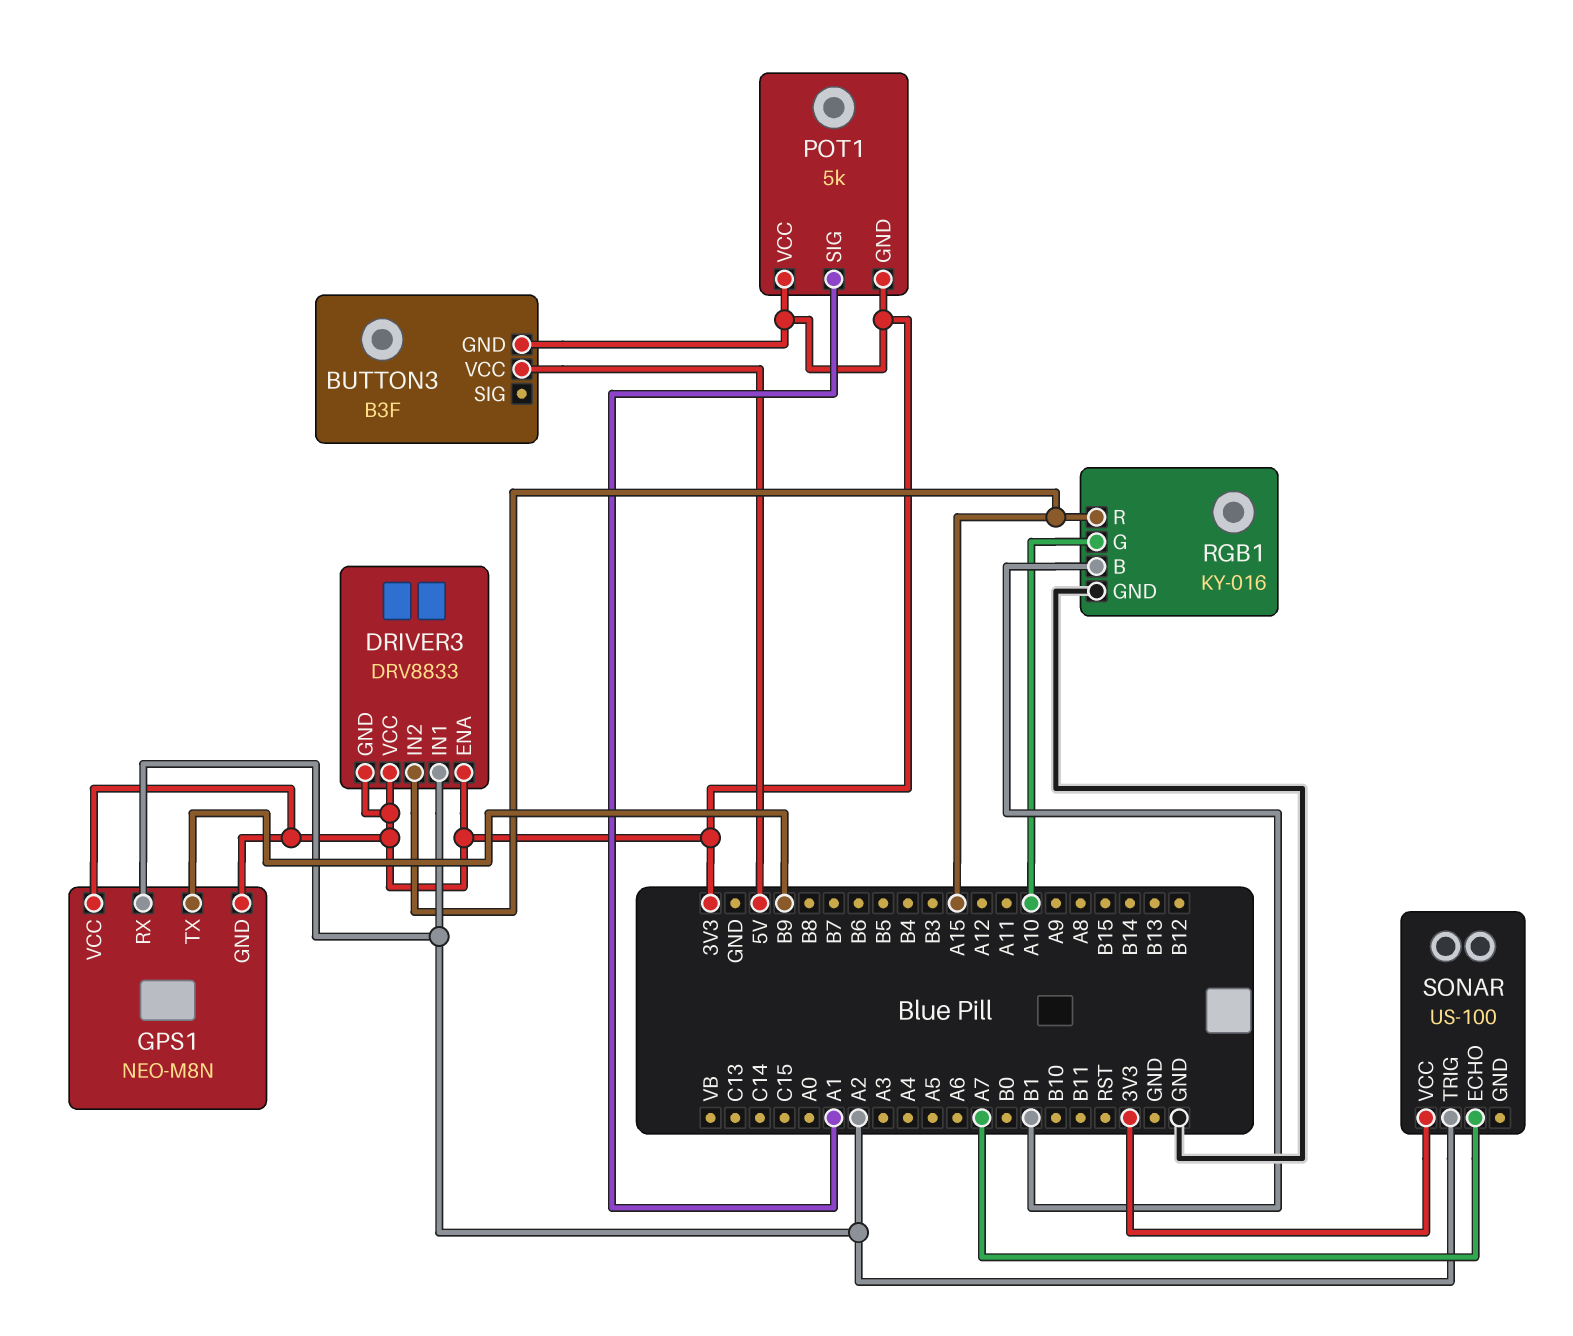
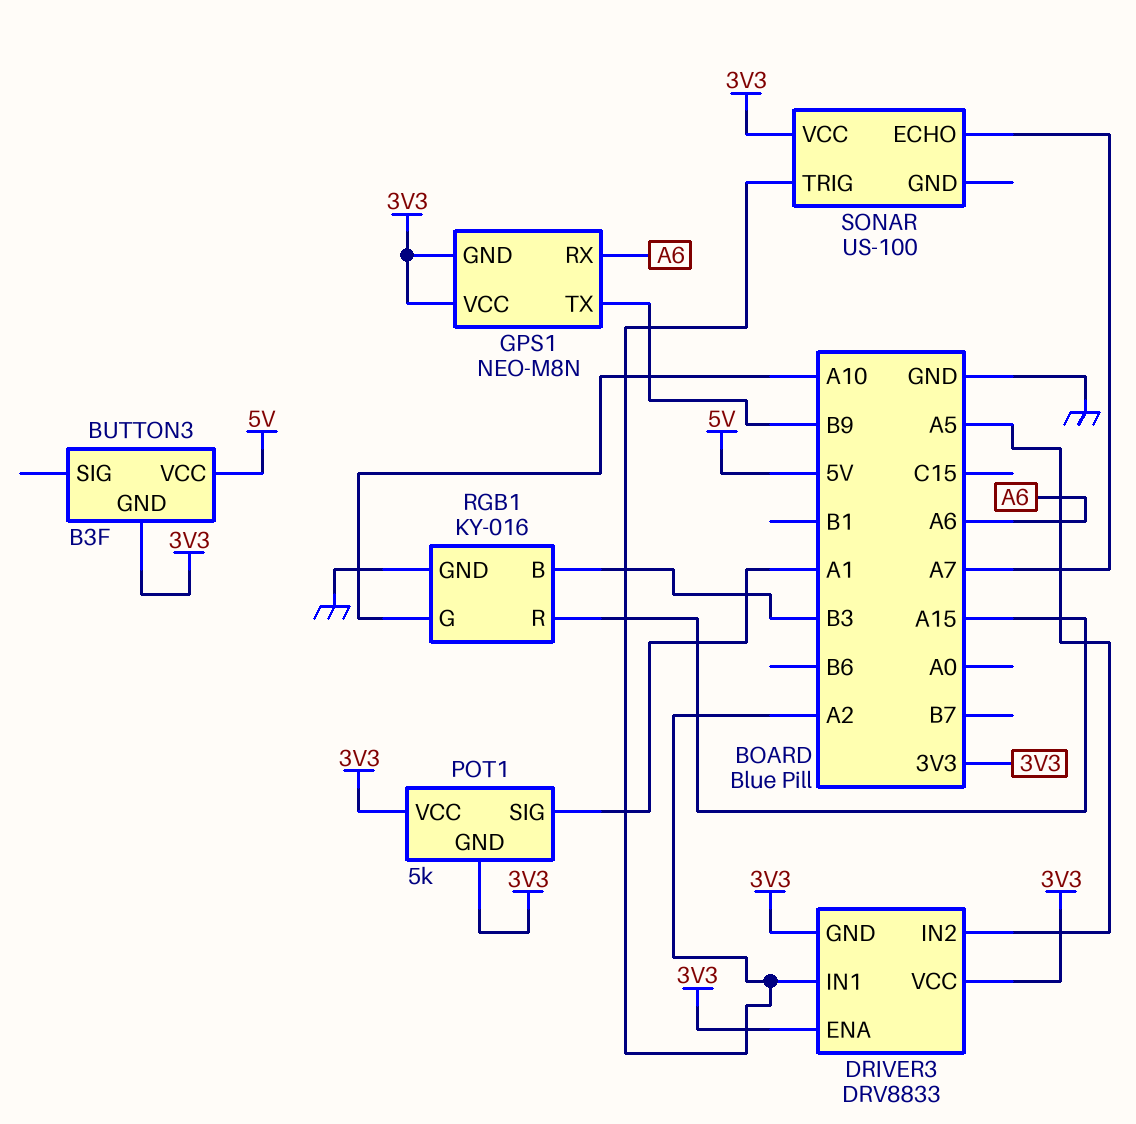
DRIVER3 pin IN2: A15 -> A5
GPS1 pin RX: A2 -> A6
RGB1 pin B: B1 -> B3

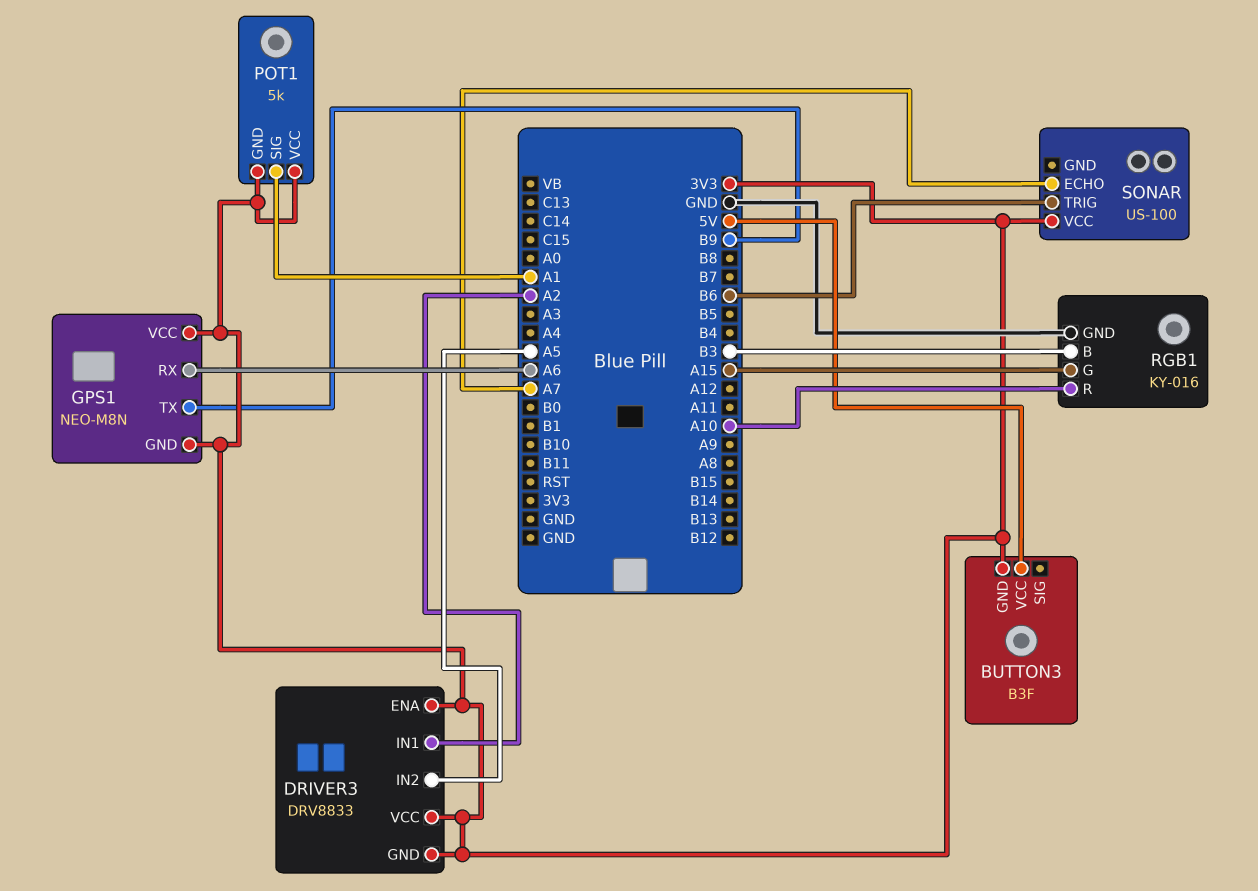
RGB1 pin G: A10 -> A15
RGB1 pin R: A15 -> A10
SONAR pin TRIG: A2 -> B6

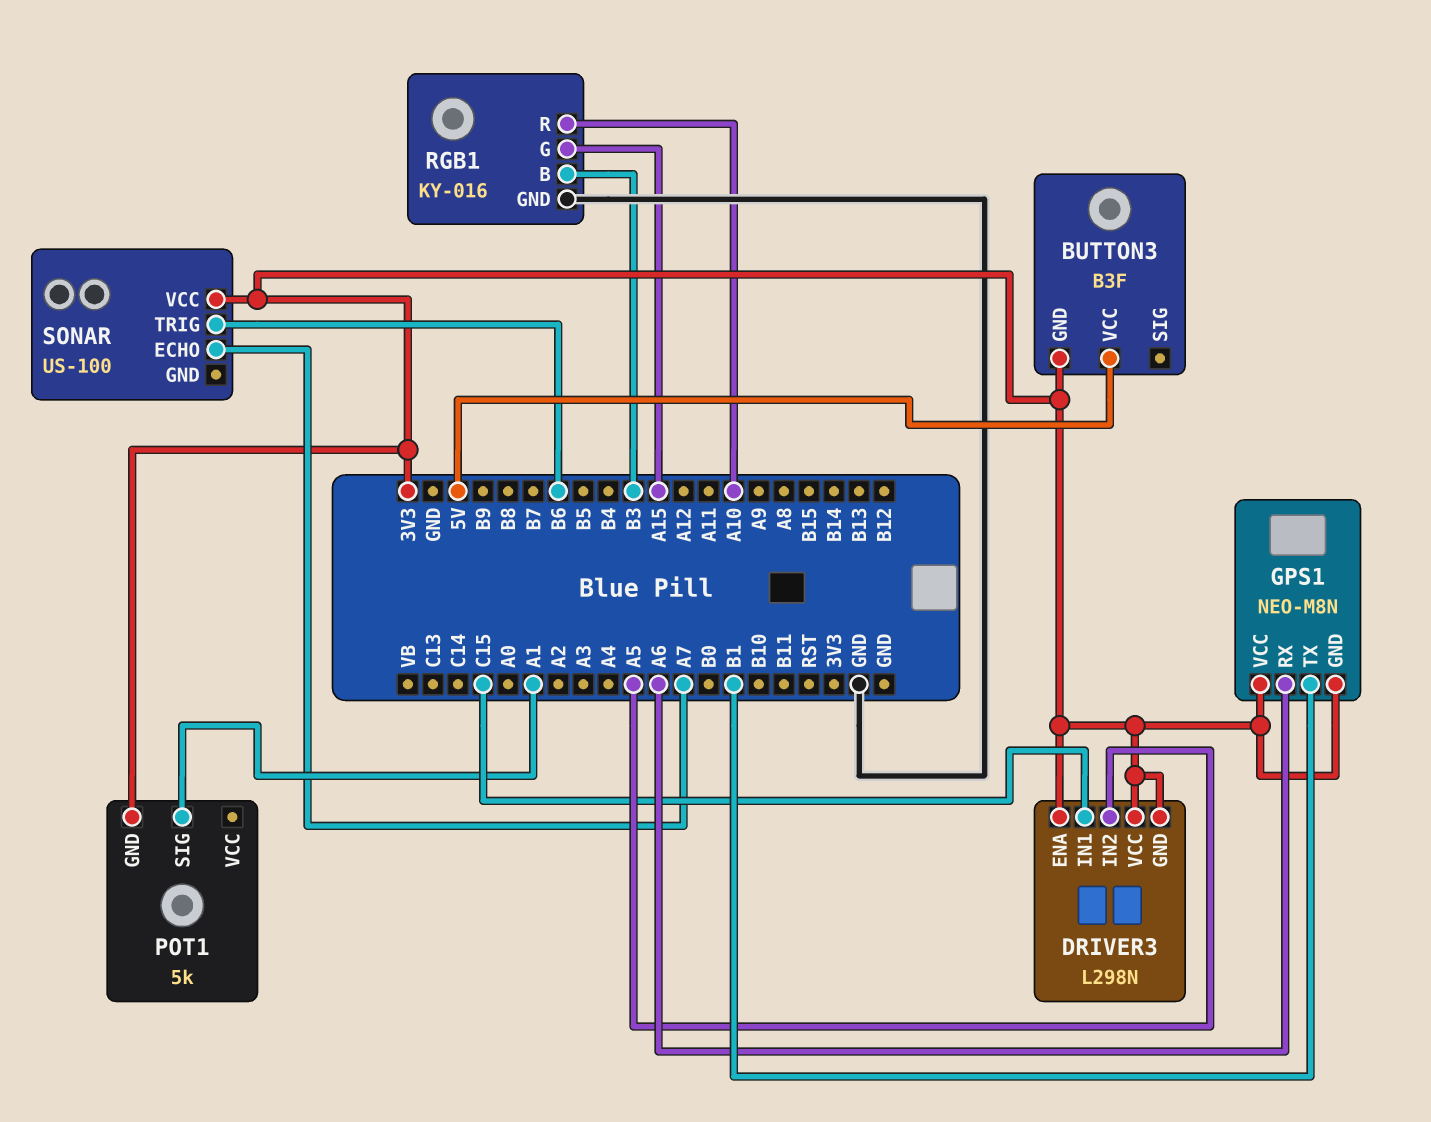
DRIVER3: DRV8833 -> L298N
DRIVER3 pin IN1: A2 -> C15
GPS1 pin TX: B9 -> B1
POT1 pin VCC: 3V3 -> none

